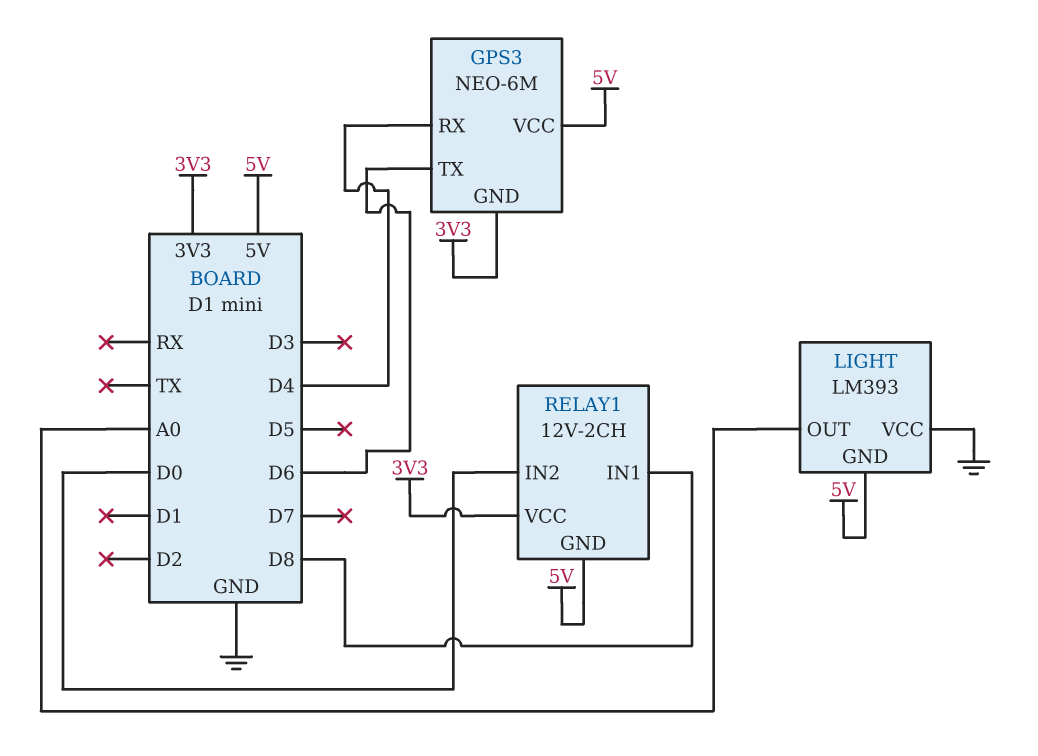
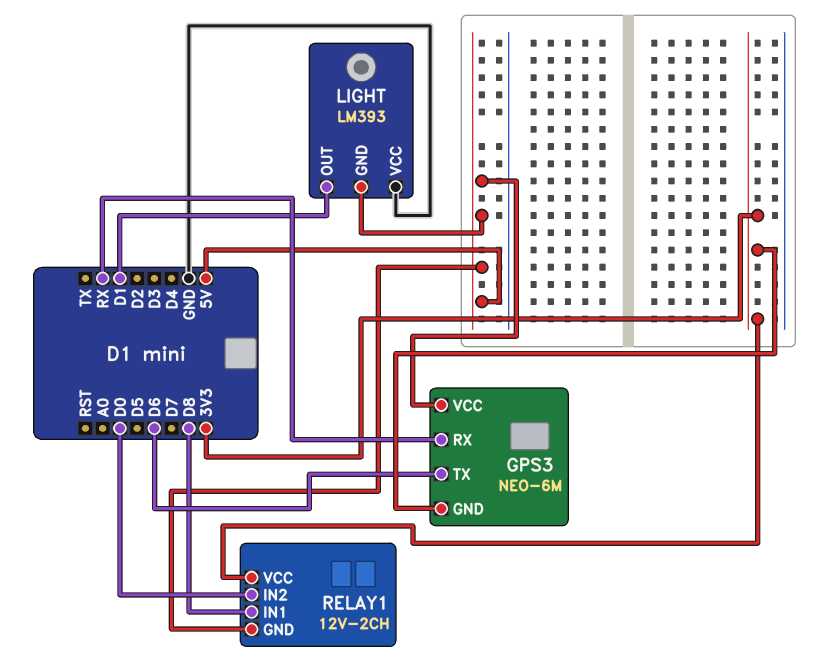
GPS3 pin RX: D4 -> RX
LIGHT pin OUT: A0 -> D1

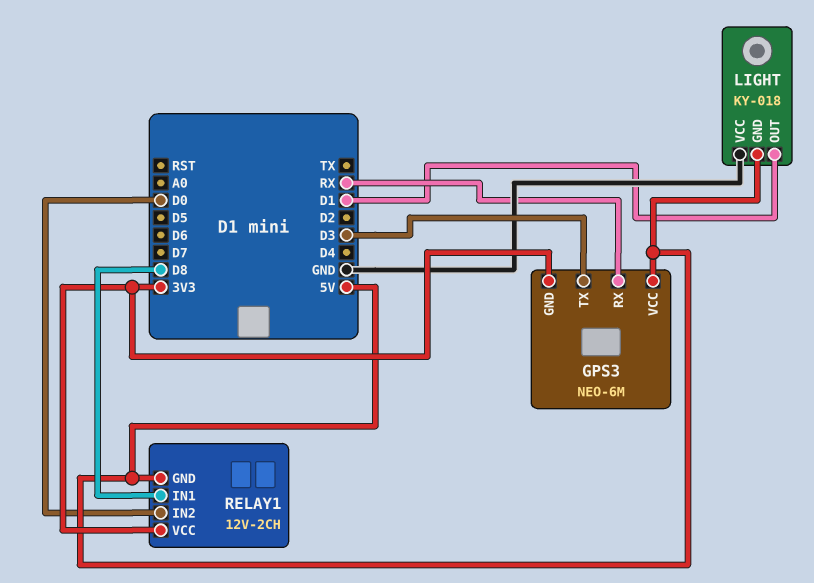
GPS3 pin TX: D6 -> D3
LIGHT: LM393 -> KY-018

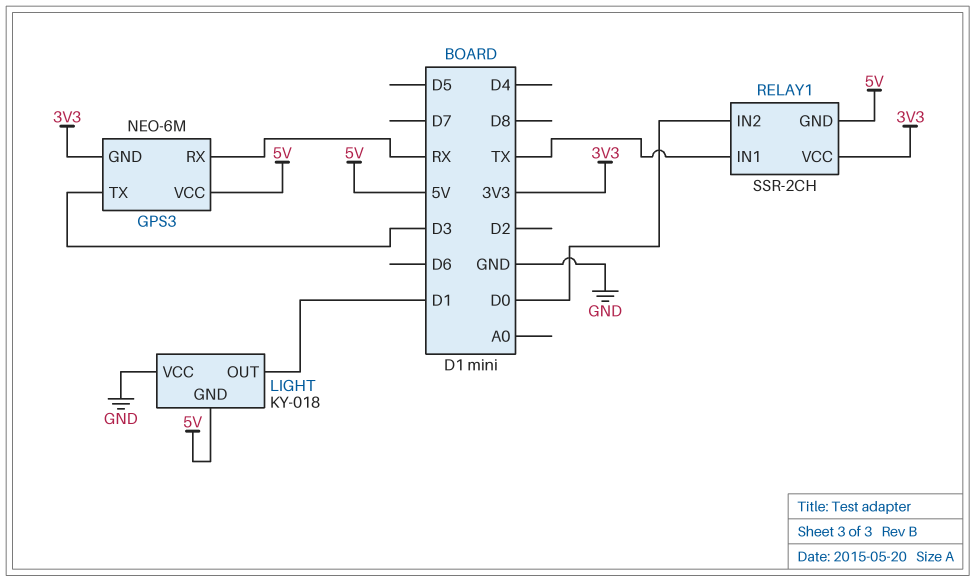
RELAY1: 12V-2CH -> SSR-2CH
RELAY1 pin IN1: D8 -> TX

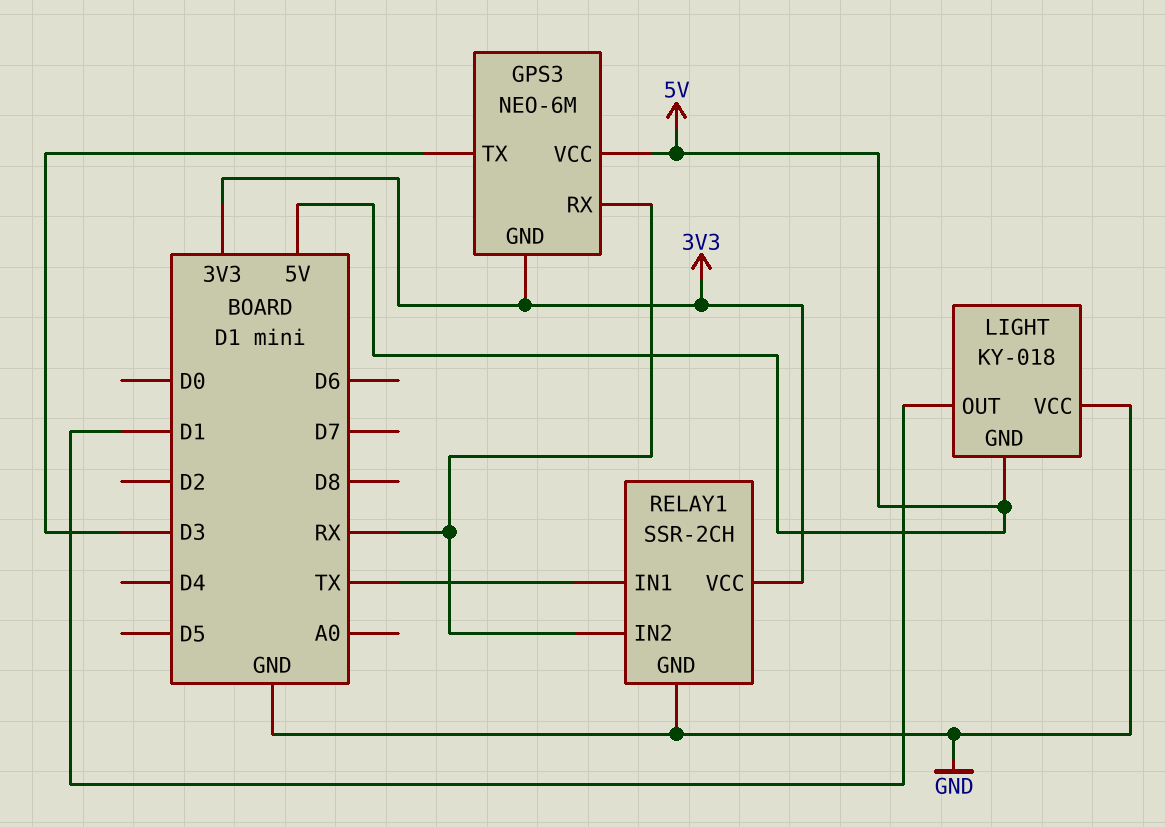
RELAY1 pin GND: 5V -> GND
RELAY1 pin IN2: D0 -> RX

